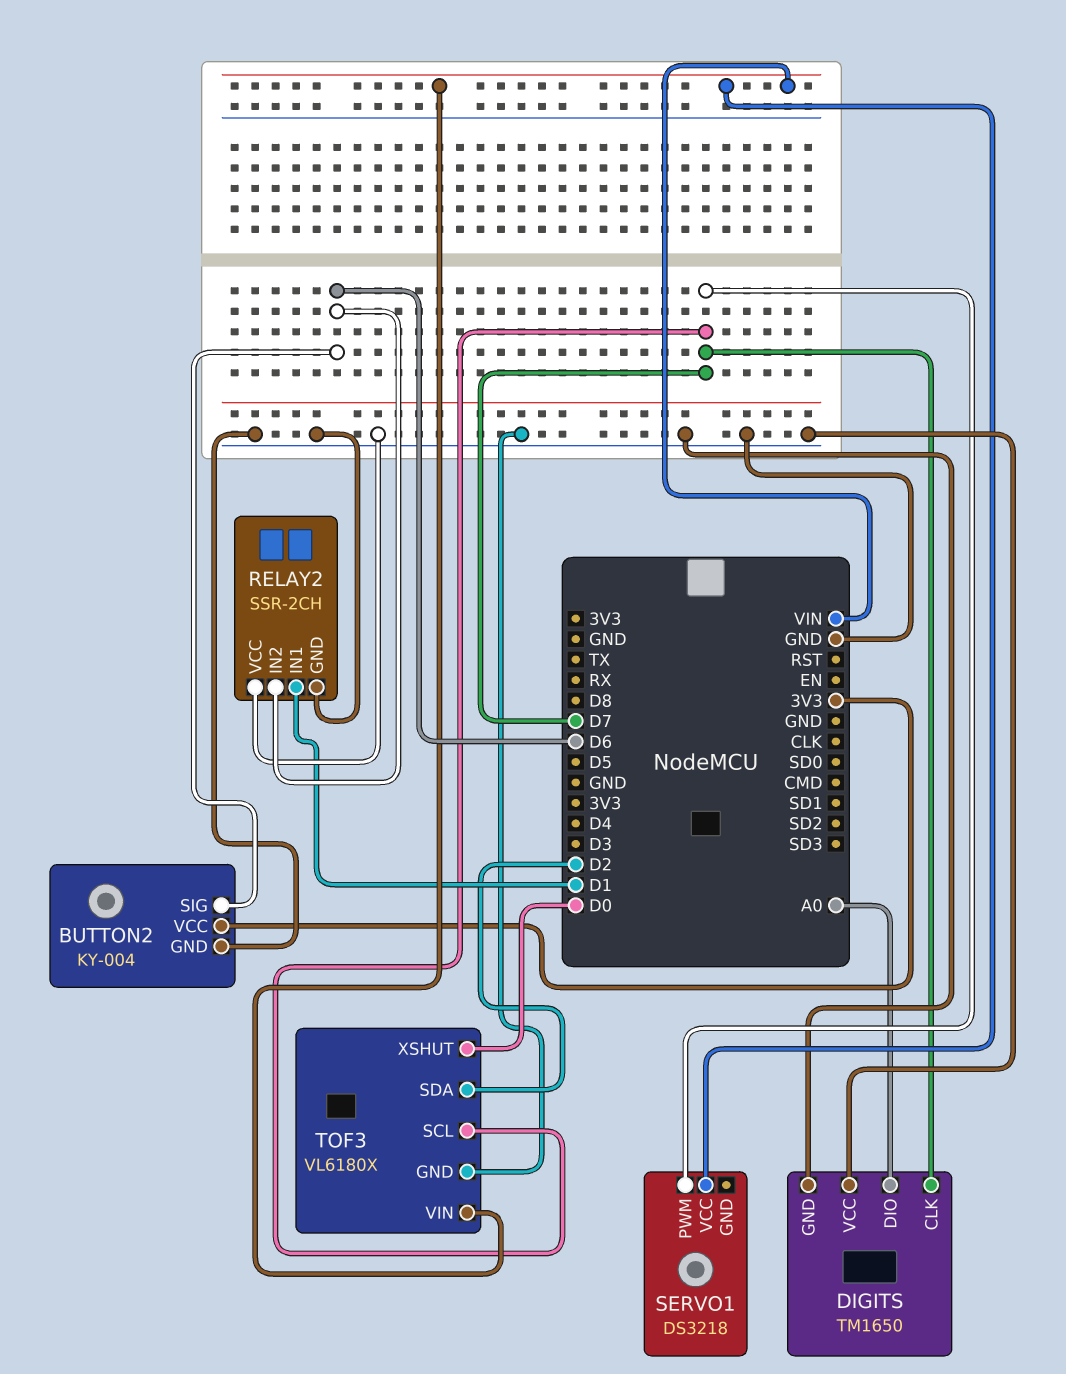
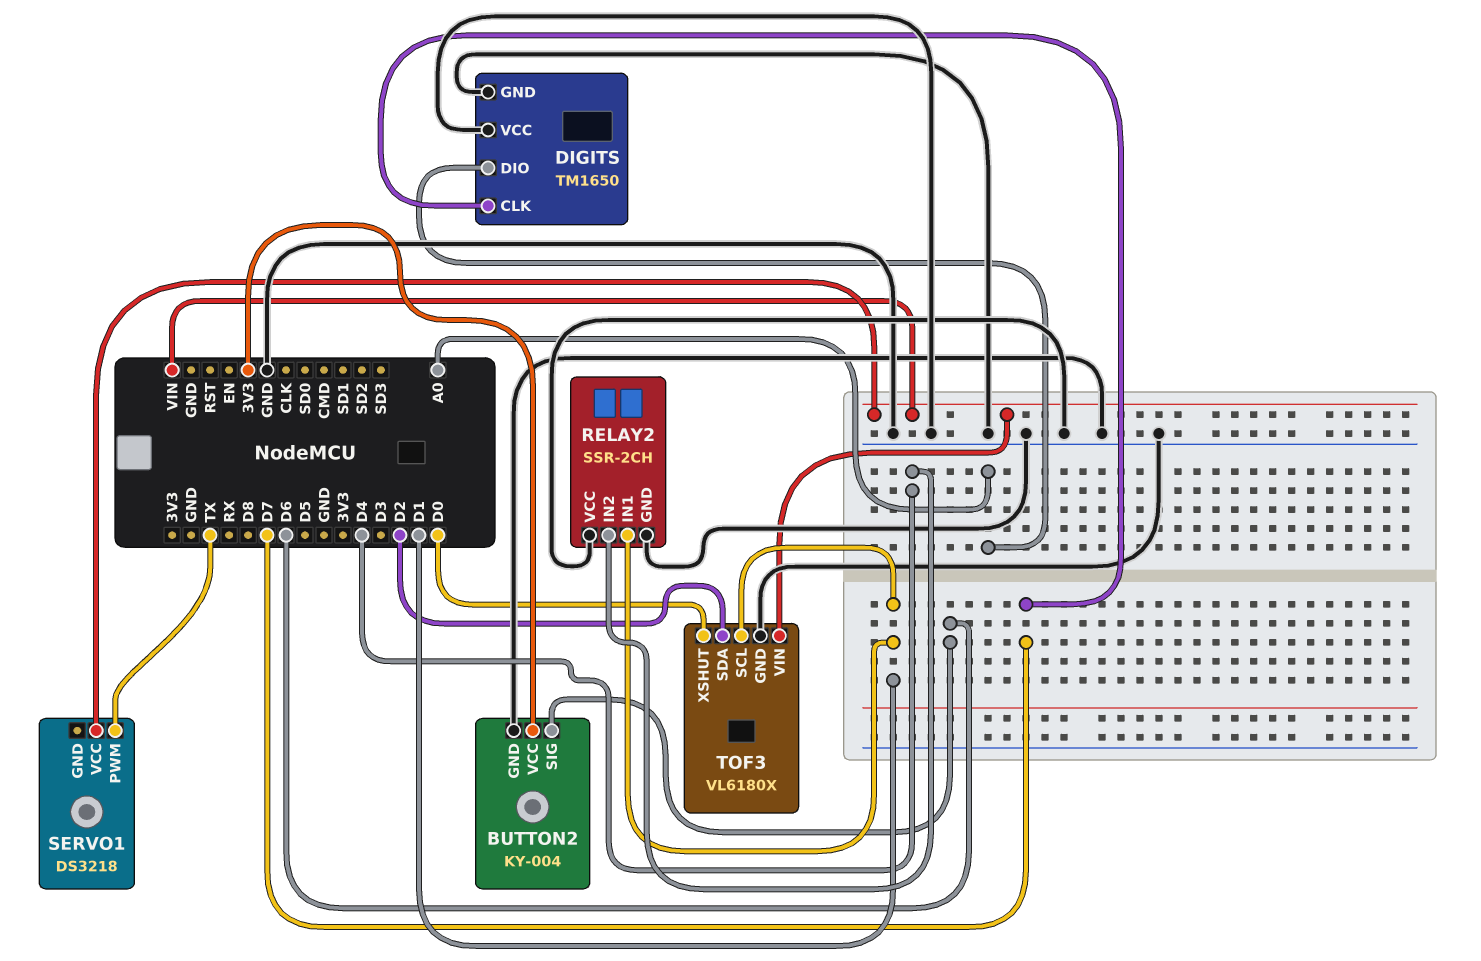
RELAY2 pin IN2: D6 -> D4
SERVO1 pin PWM: D7 -> TX
TOF3 pin SCL: D7 -> D1

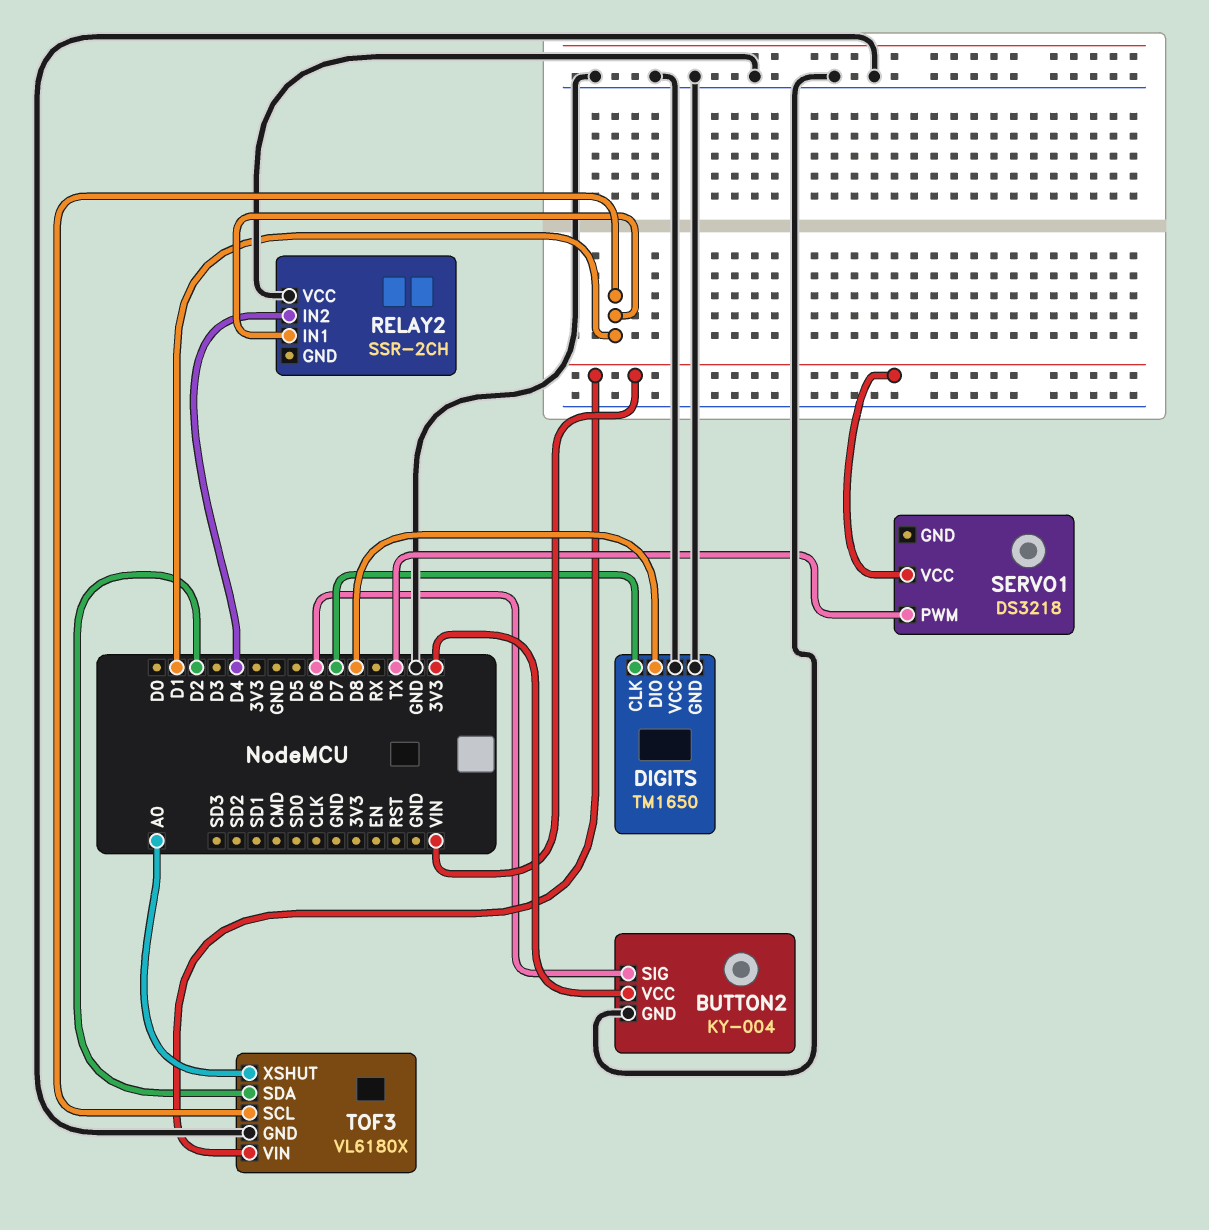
DIGITS pin DIO: A0 -> D8
RELAY2 pin GND: GND -> none
TOF3 pin XSHUT: D0 -> A0

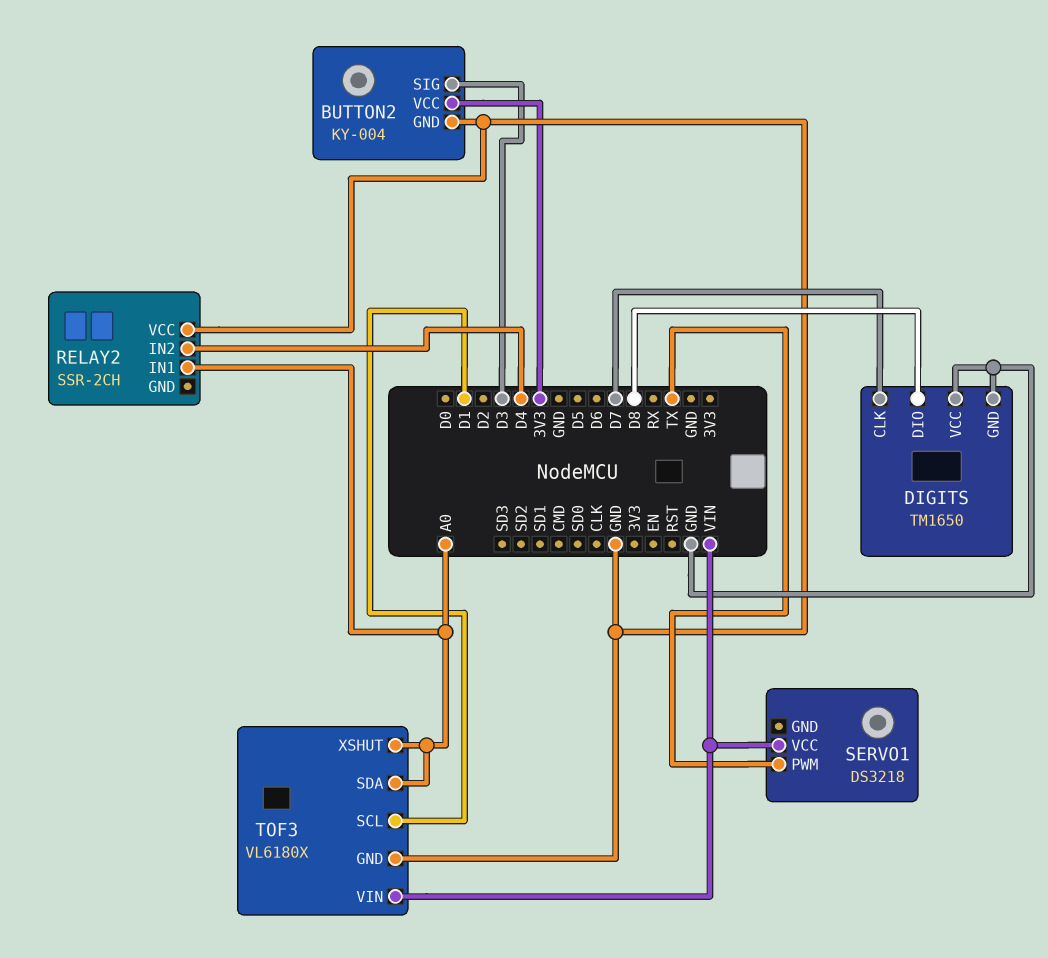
BUTTON2 pin SIG: D6 -> D3
RELAY2 pin IN1: D1 -> A0
TOF3 pin SDA: D2 -> A0

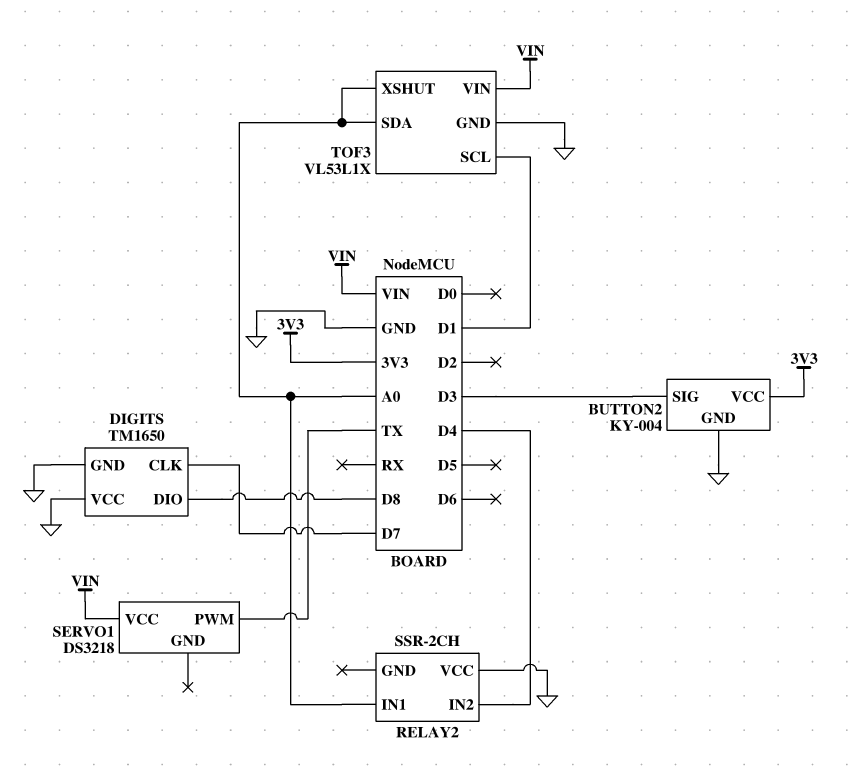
TOF3: VL6180X -> VL53L1X

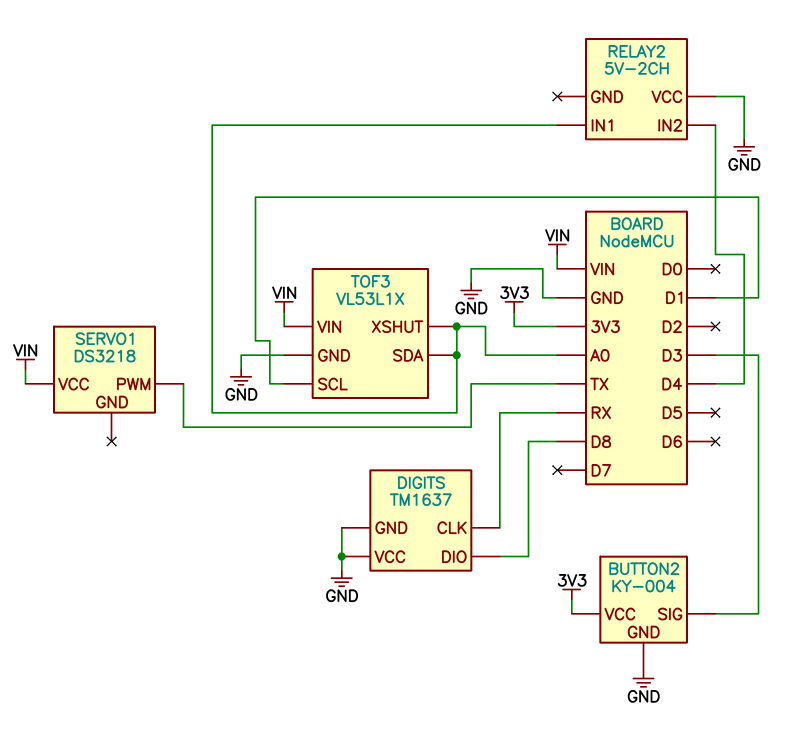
DIGITS: TM1650 -> TM1637
DIGITS pin CLK: D7 -> RX
RELAY2: SSR-2CH -> 5V-2CH

